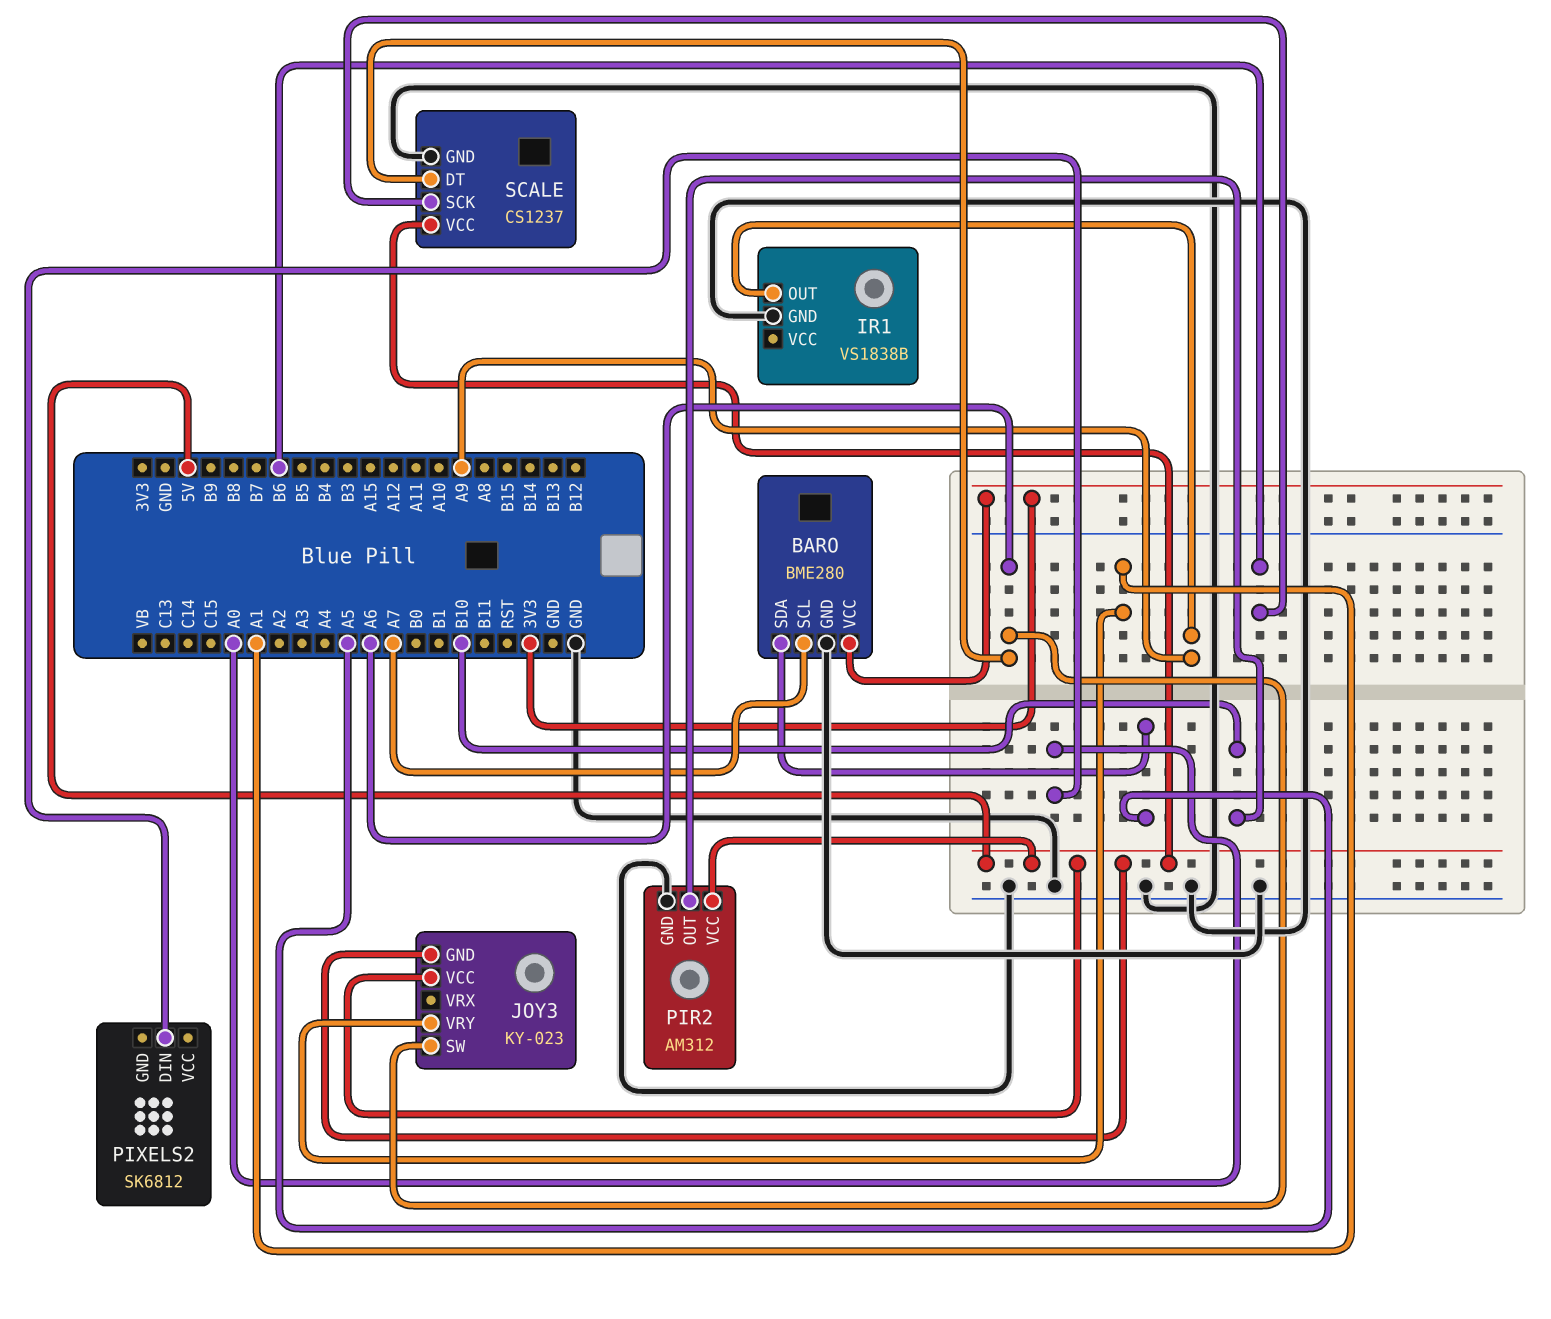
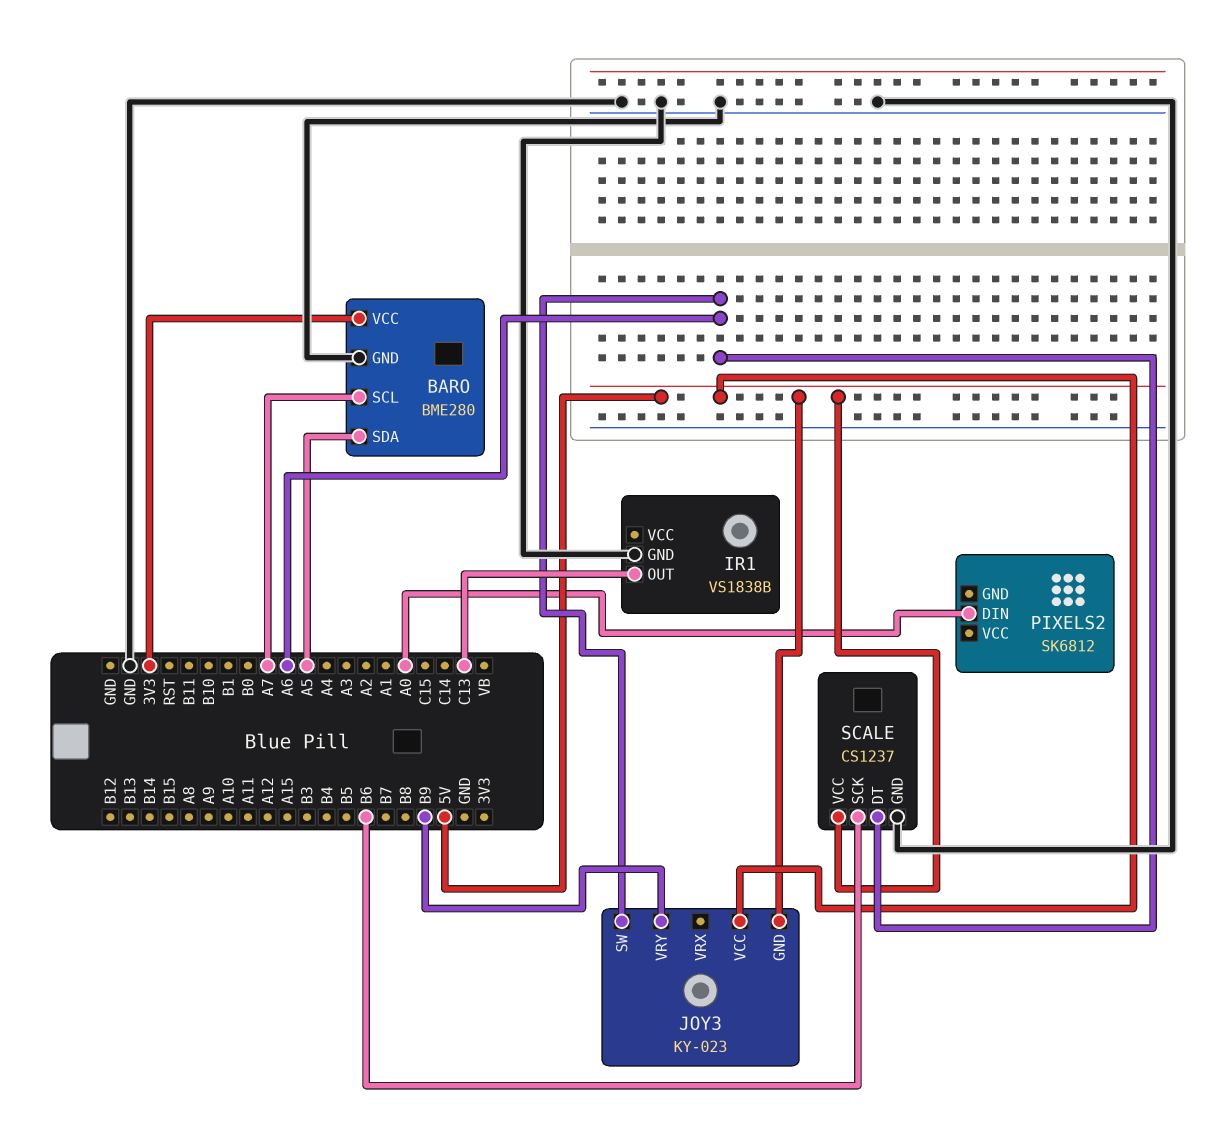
IR1 pin OUT: A9 -> C13
JOY3 pin VRY: A1 -> B9
PIR2: AM312 -> none
PIR2 pin GND: GND -> none
PIR2 pin OUT: B10 -> none
PIR2 pin VCC: 5V -> none

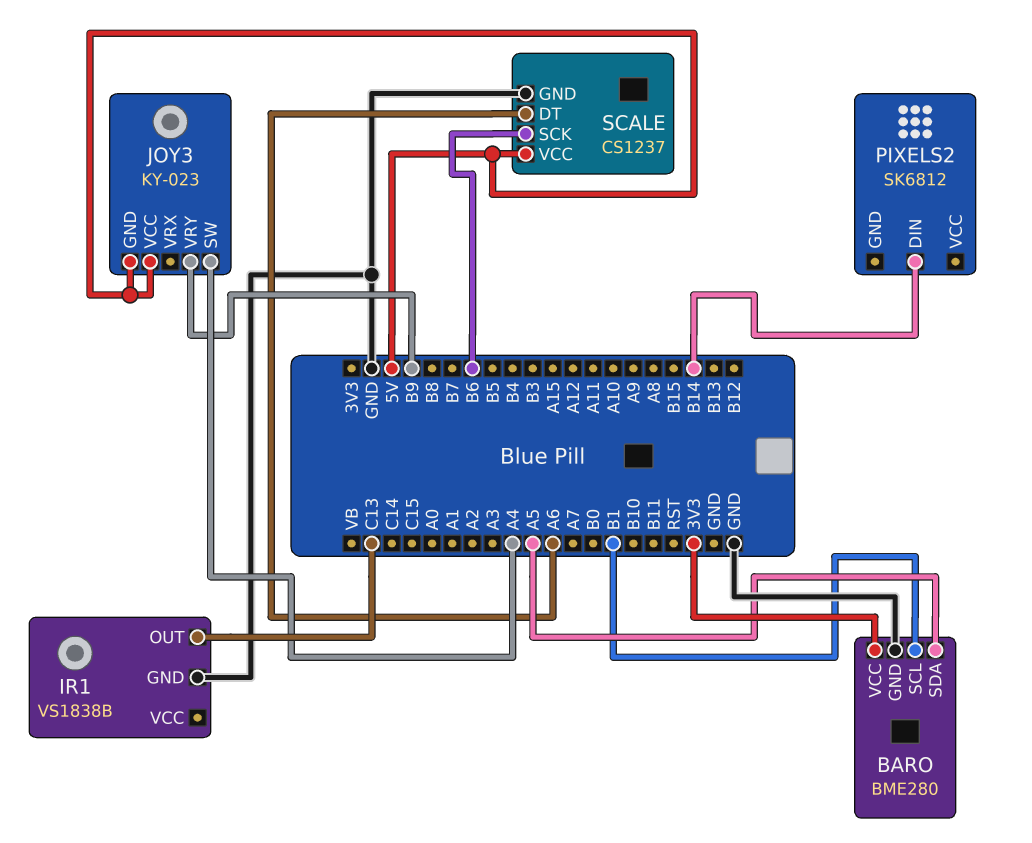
BARO pin SCL: A7 -> B1
JOY3 pin SW: A6 -> A4
PIXELS2 pin DIN: A0 -> B14

